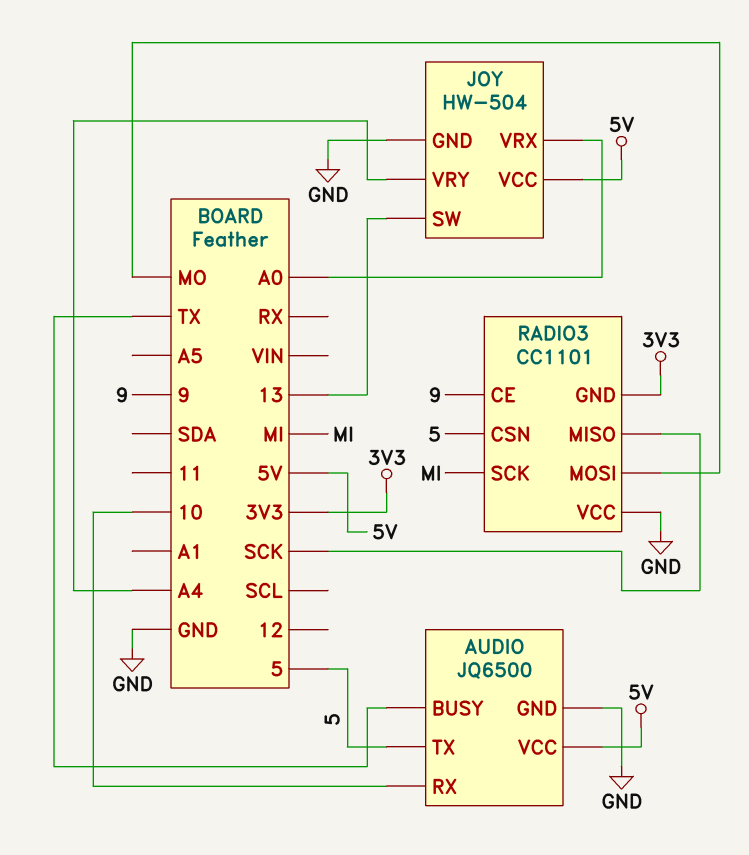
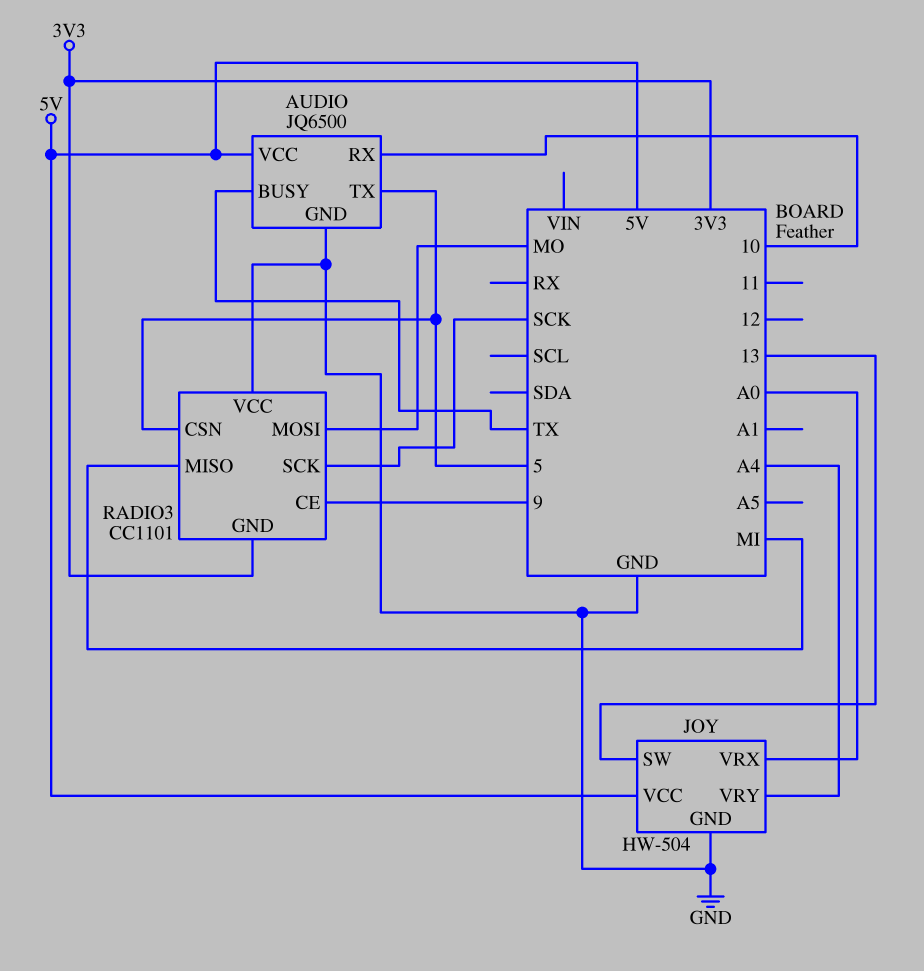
RADIO3 pin MISO: SCK -> MI
RADIO3 pin SCK: MI -> SCK

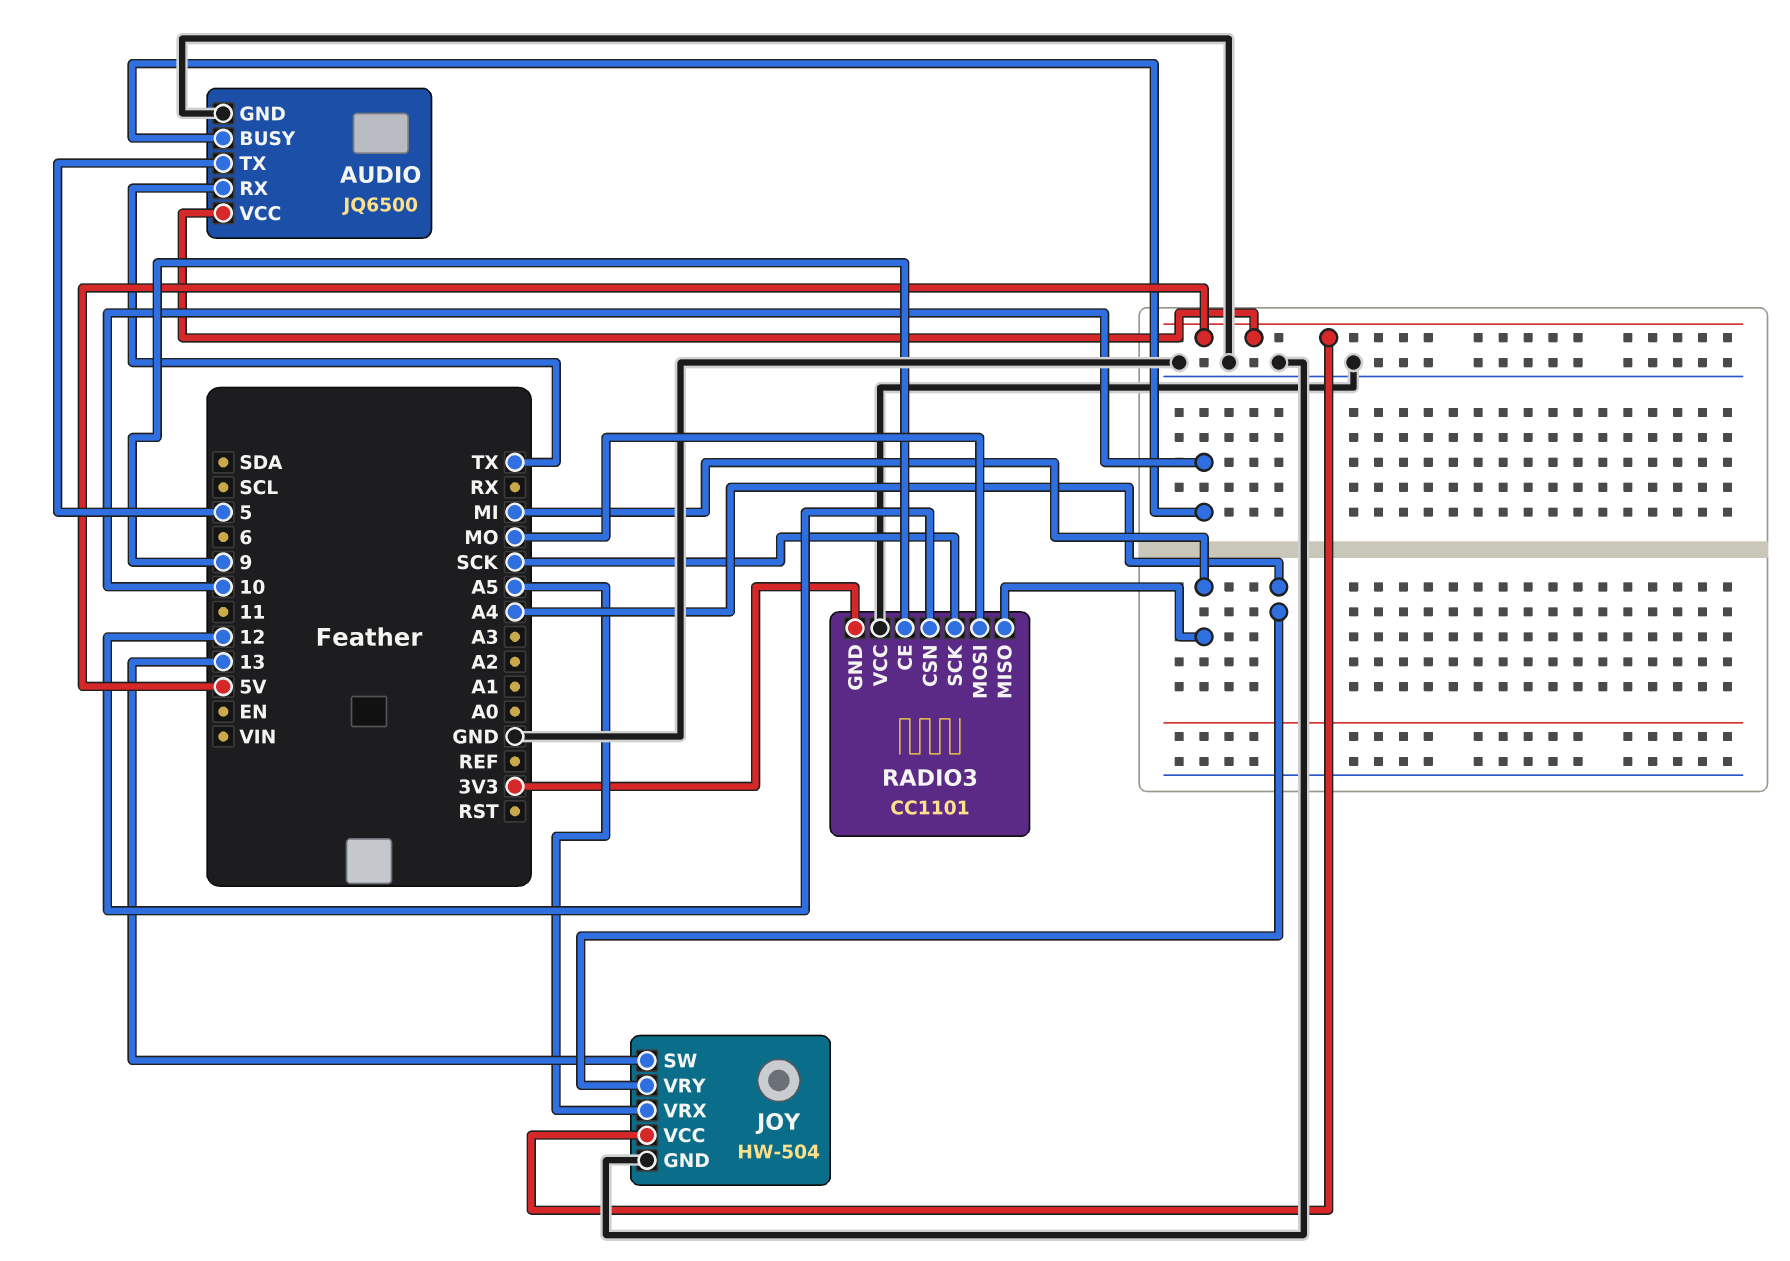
AUDIO pin BUSY: TX -> 10
AUDIO pin RX: 10 -> TX
JOY pin VRX: A0 -> A5
RADIO3 pin CSN: 5 -> 12

